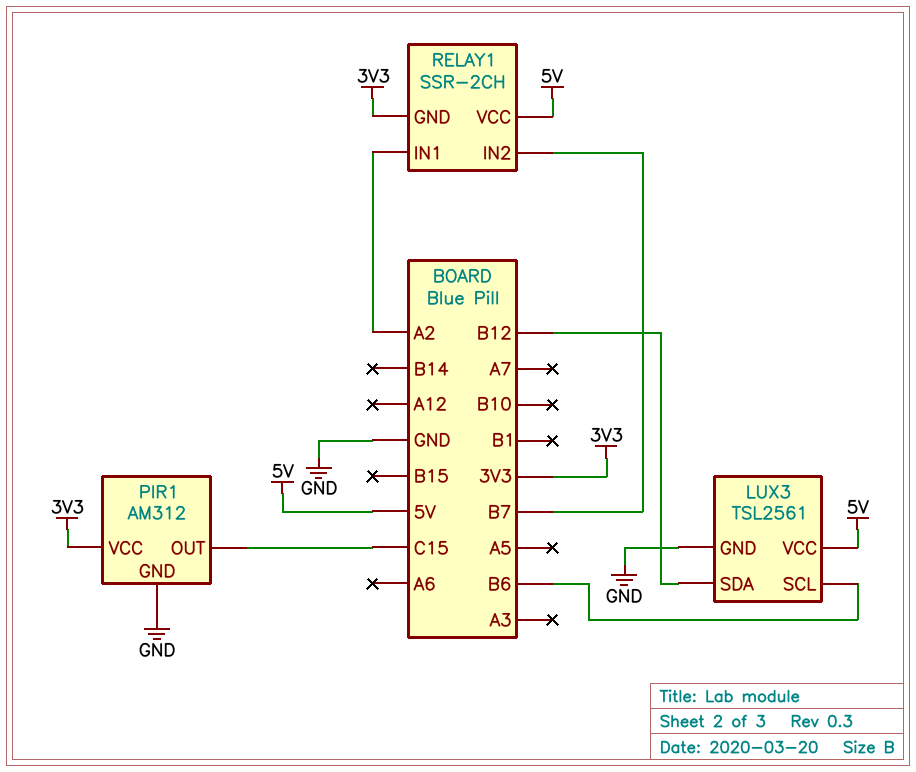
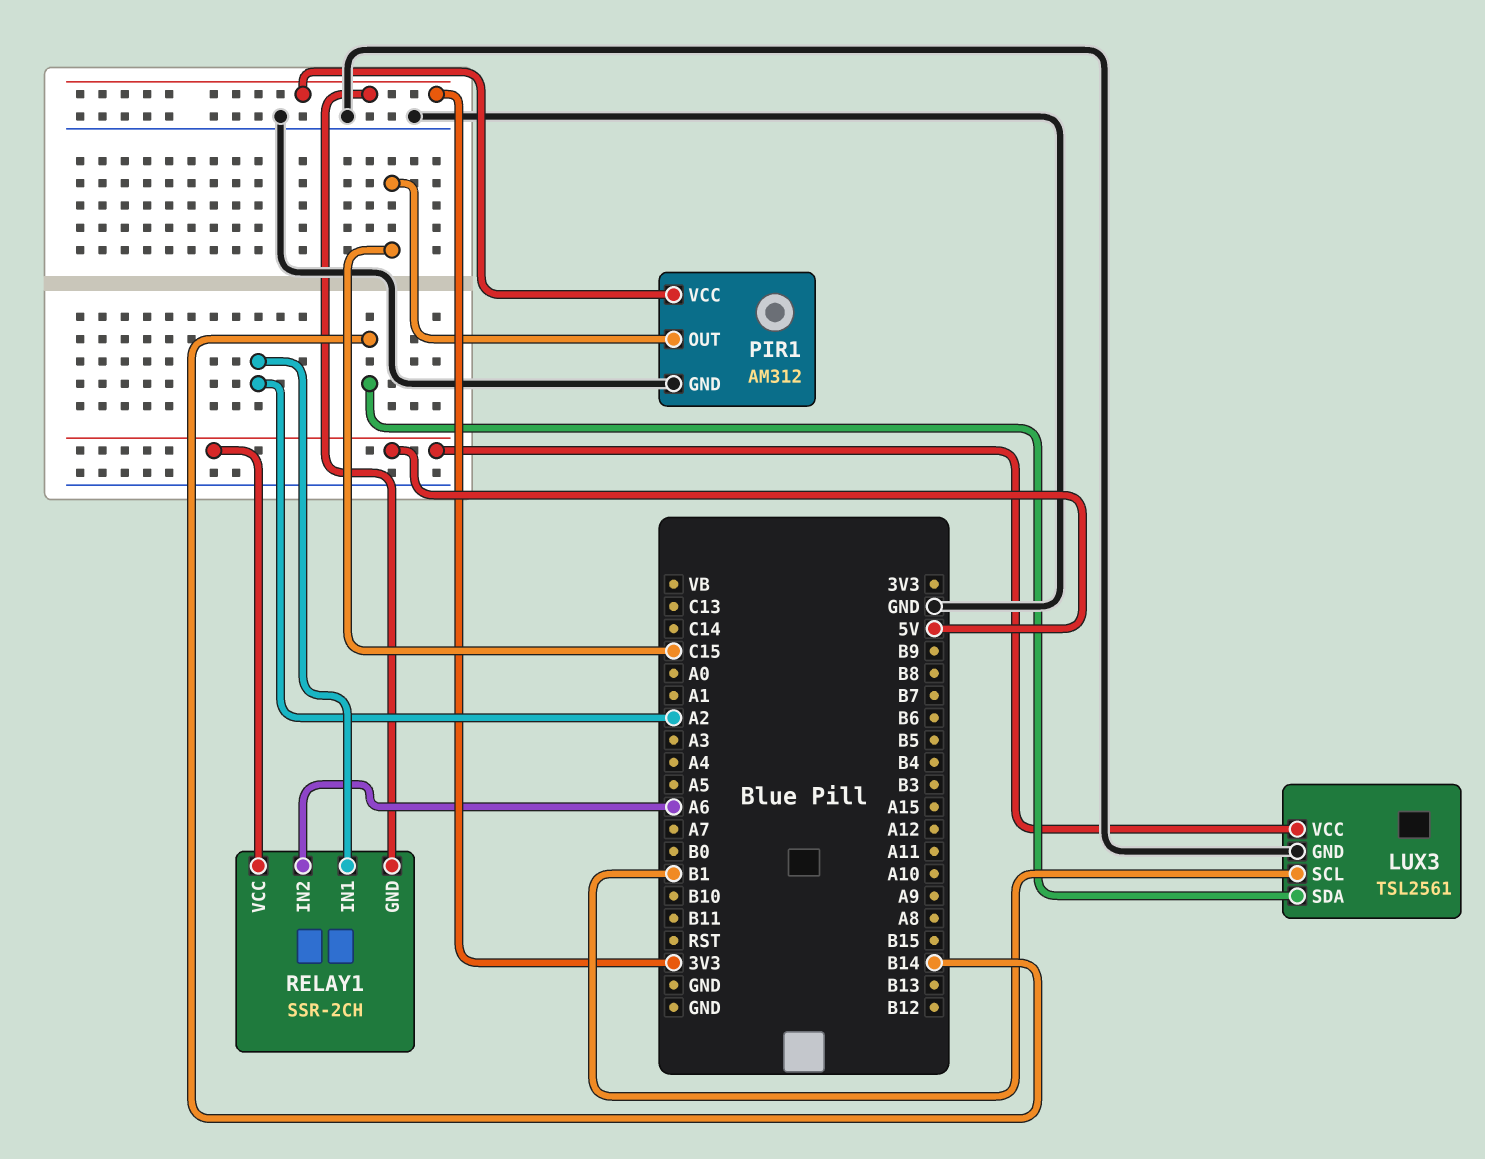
LUX3 pin SCL: B6 -> B1
LUX3 pin SDA: B12 -> B14
RELAY1 pin IN2: B7 -> A6

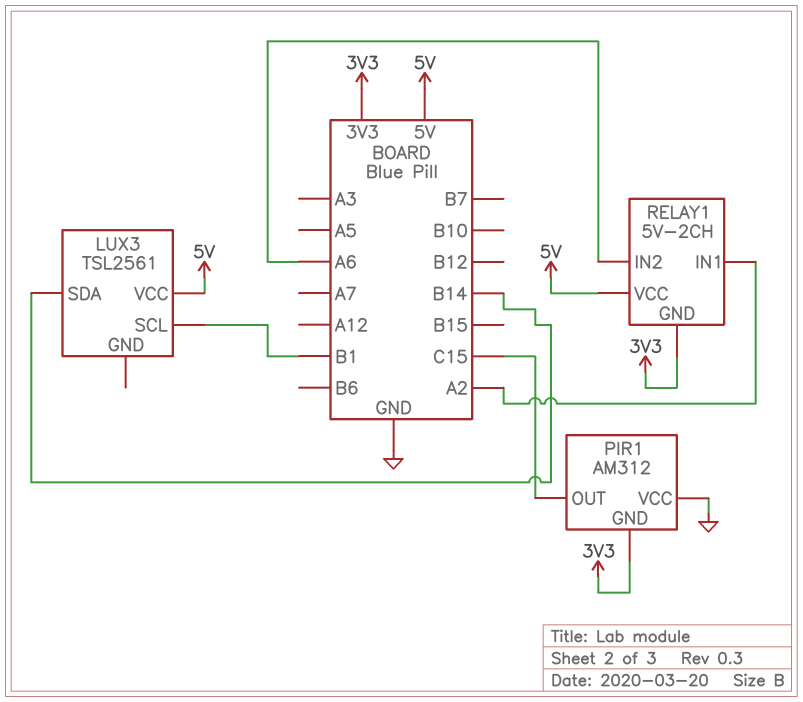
LUX3 pin GND: GND -> none
PIR1 pin GND: GND -> 3V3
PIR1 pin VCC: 3V3 -> GND
RELAY1: SSR-2CH -> 5V-2CH

